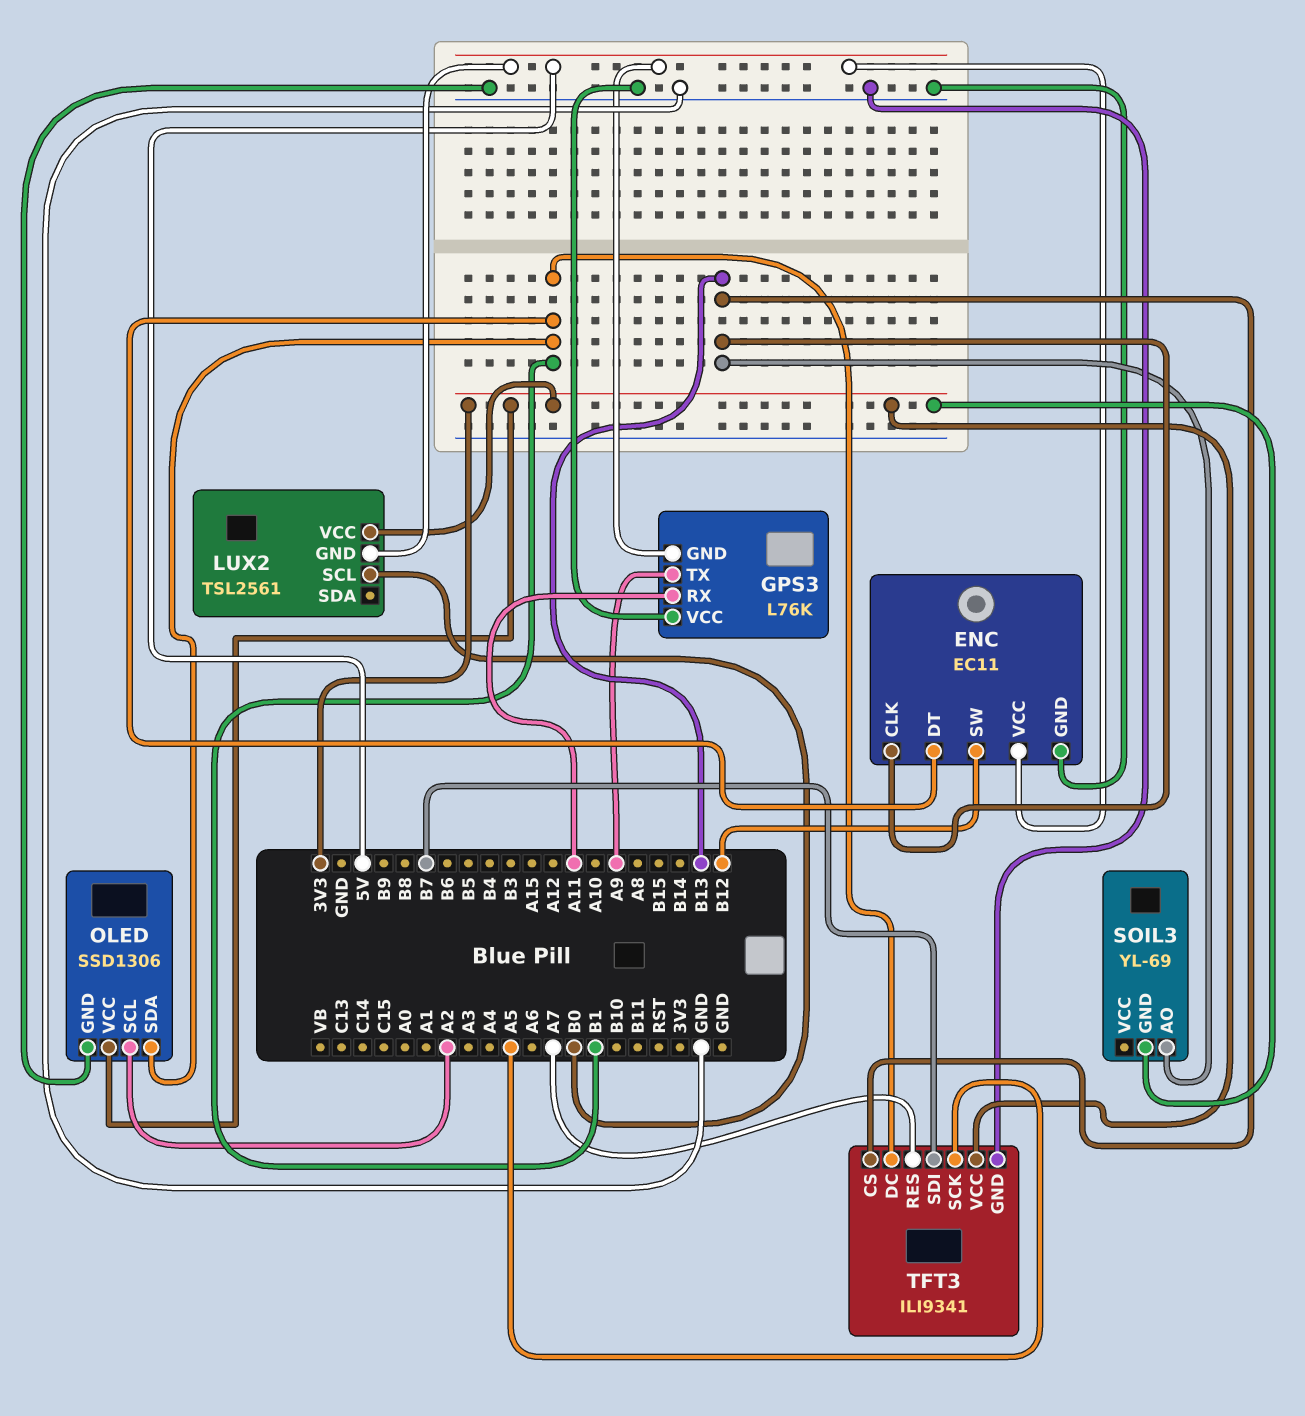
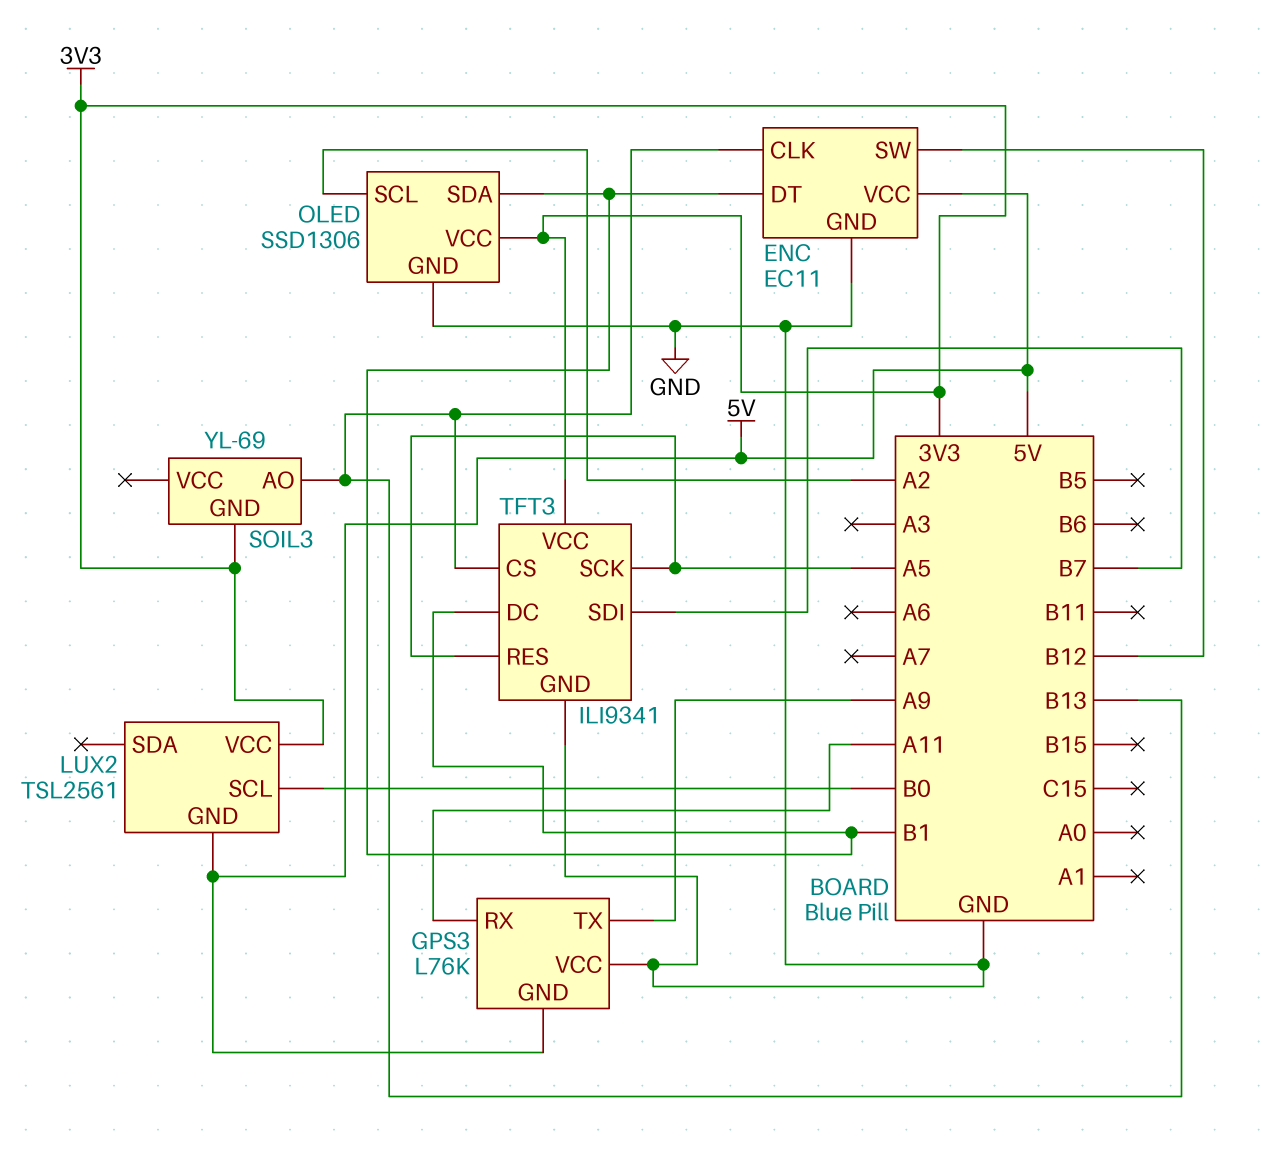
TFT3 pin RES: A7 -> A5

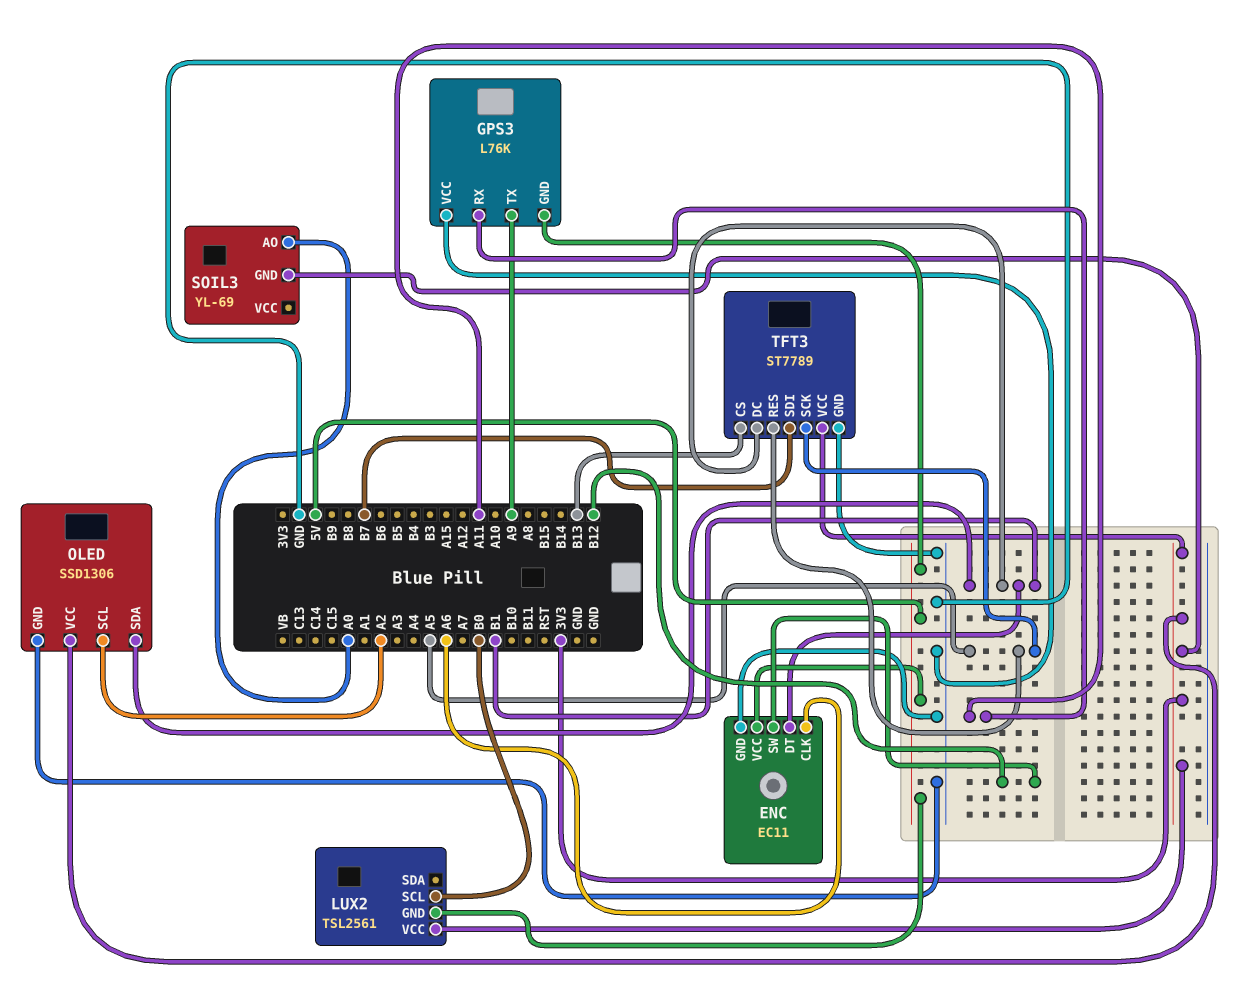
ENC pin CLK: B13 -> A6
SOIL3 pin AO: B13 -> A0
TFT3: ILI9341 -> ST7789

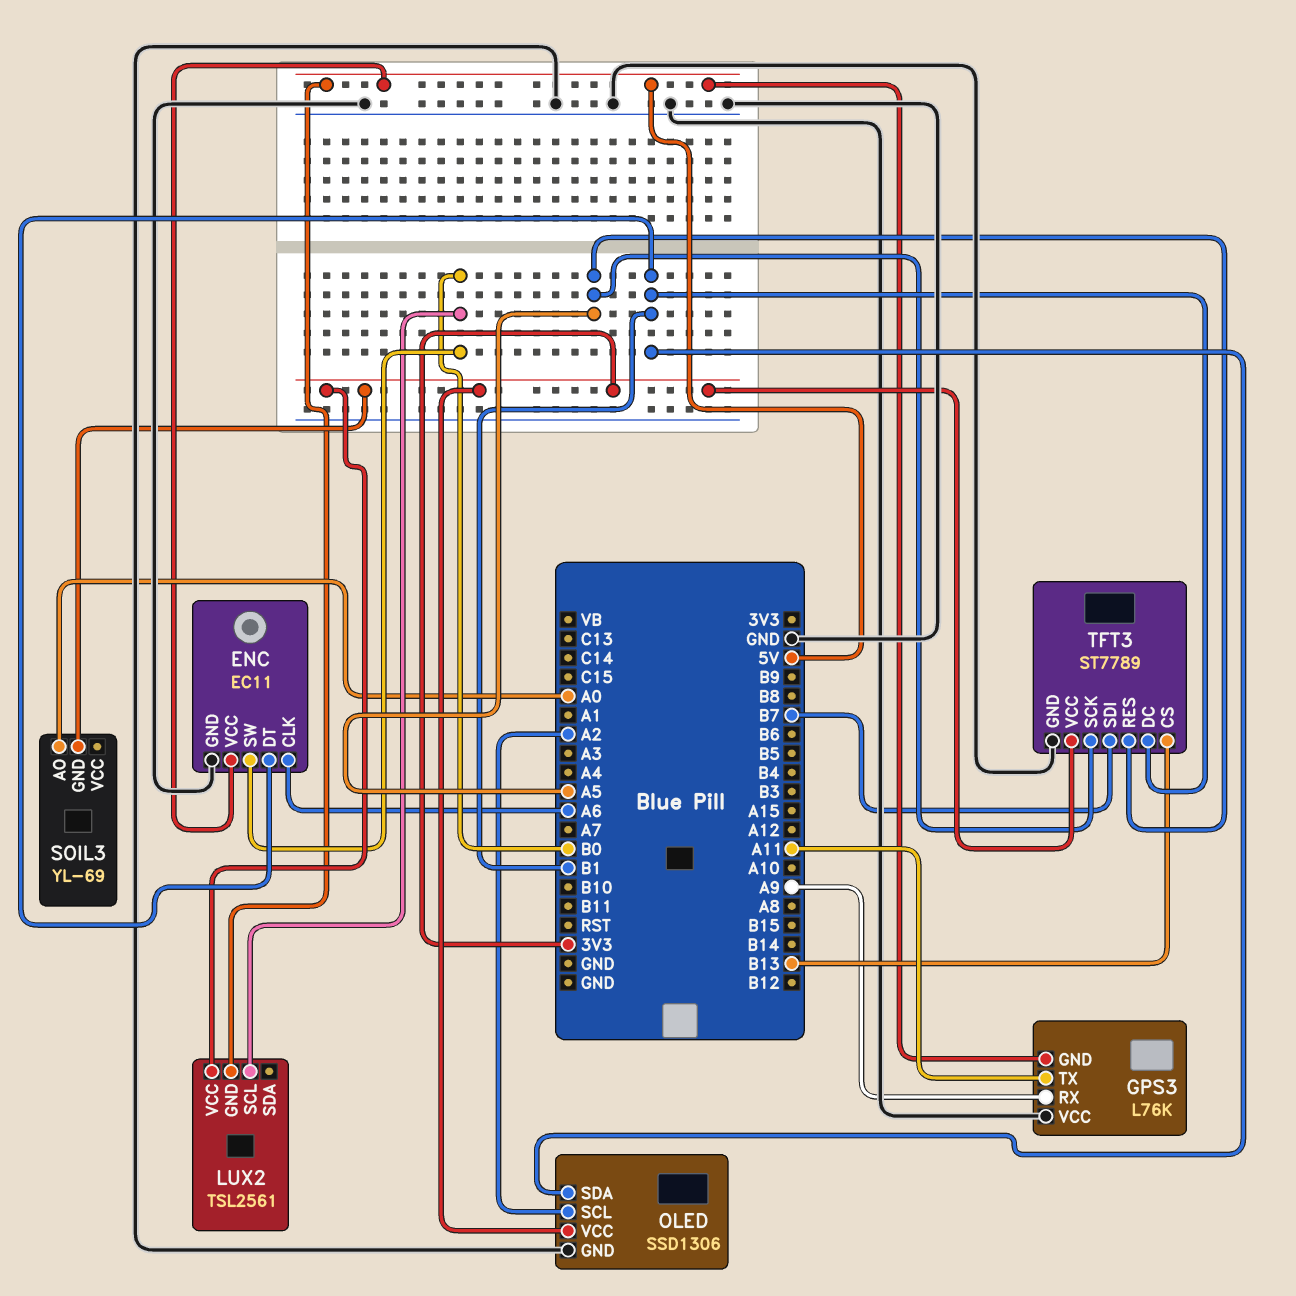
ENC pin SW: B12 -> B0
GPS3 pin RX: A11 -> A9
GPS3 pin TX: A9 -> A11

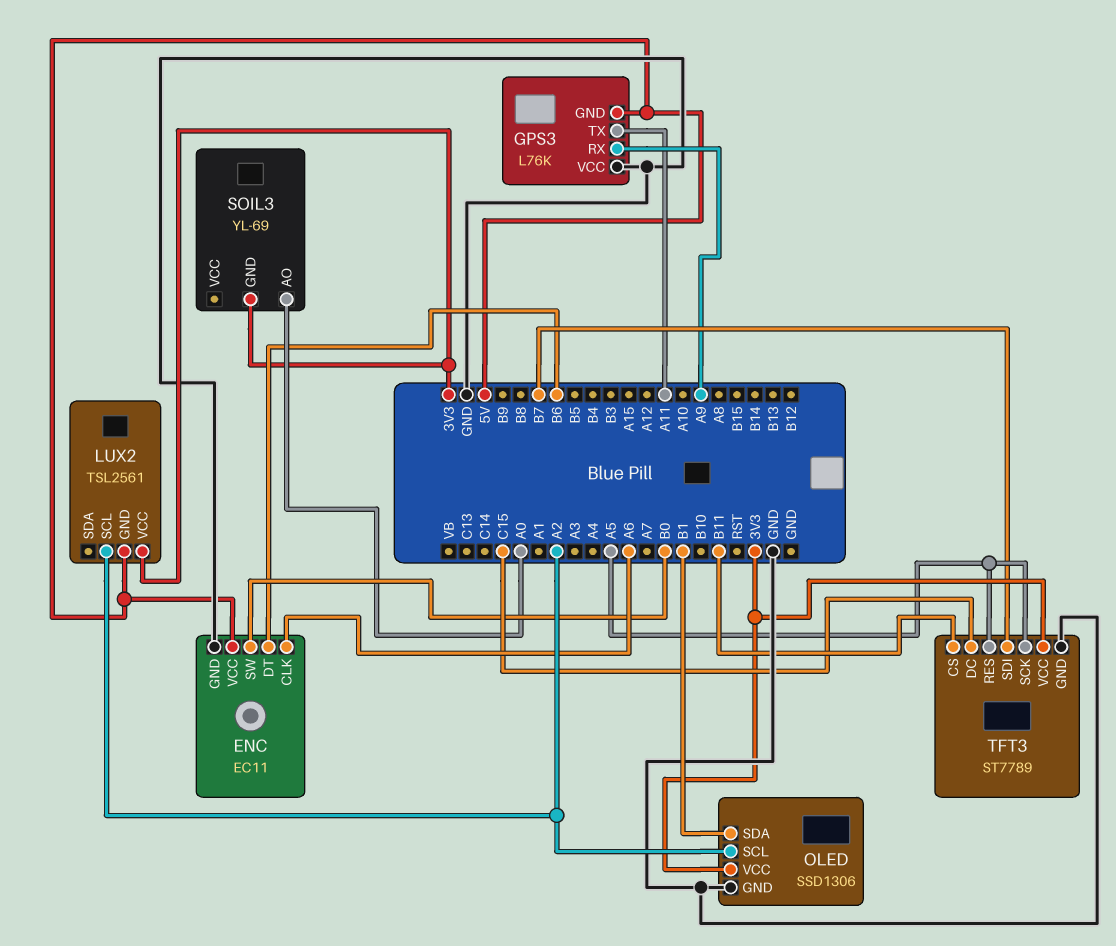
ENC pin DT: B1 -> B6
LUX2 pin SCL: B0 -> A2
TFT3 pin CS: B13 -> B11
TFT3 pin DC: B1 -> C15

